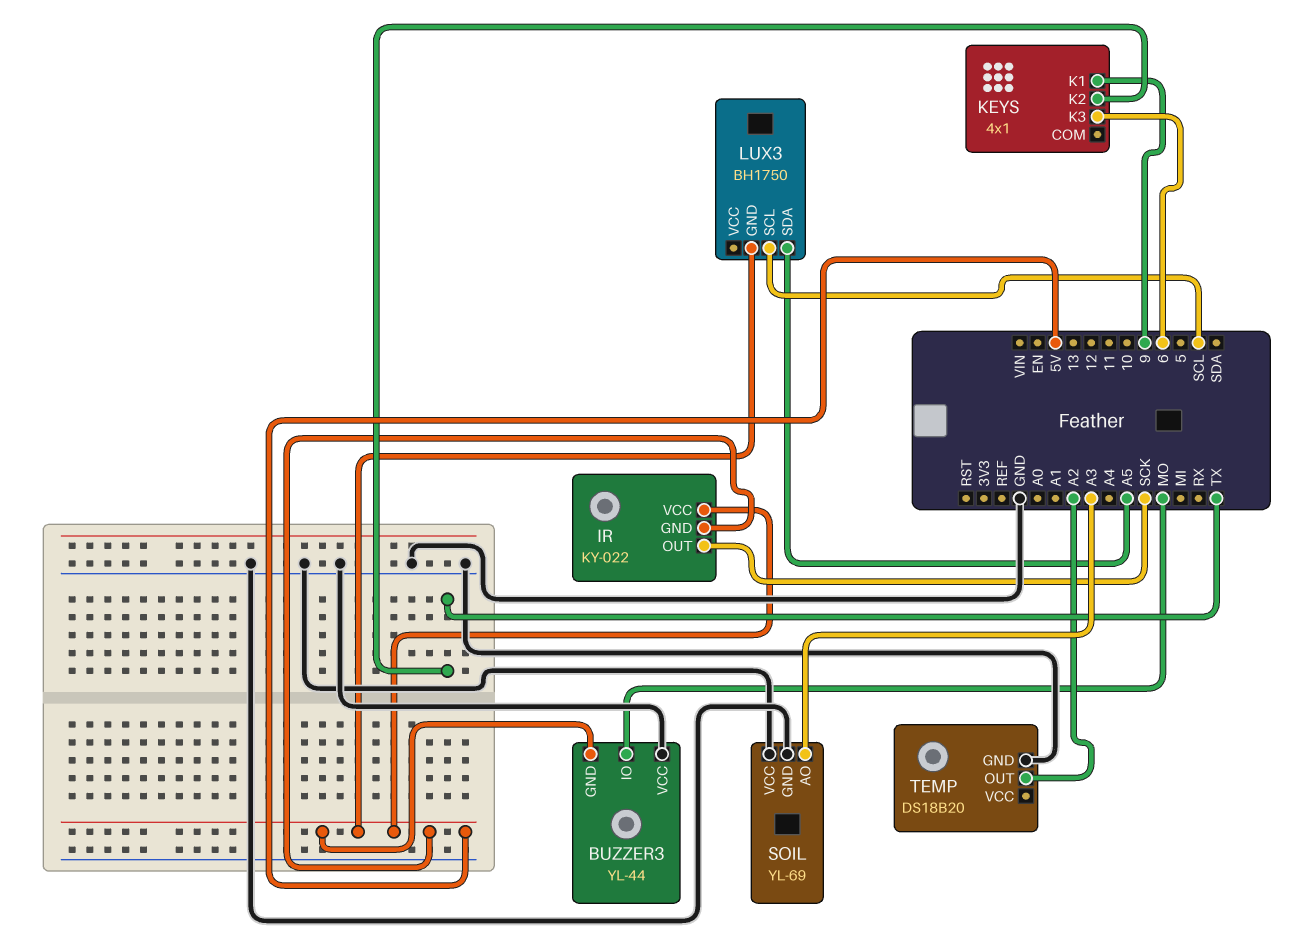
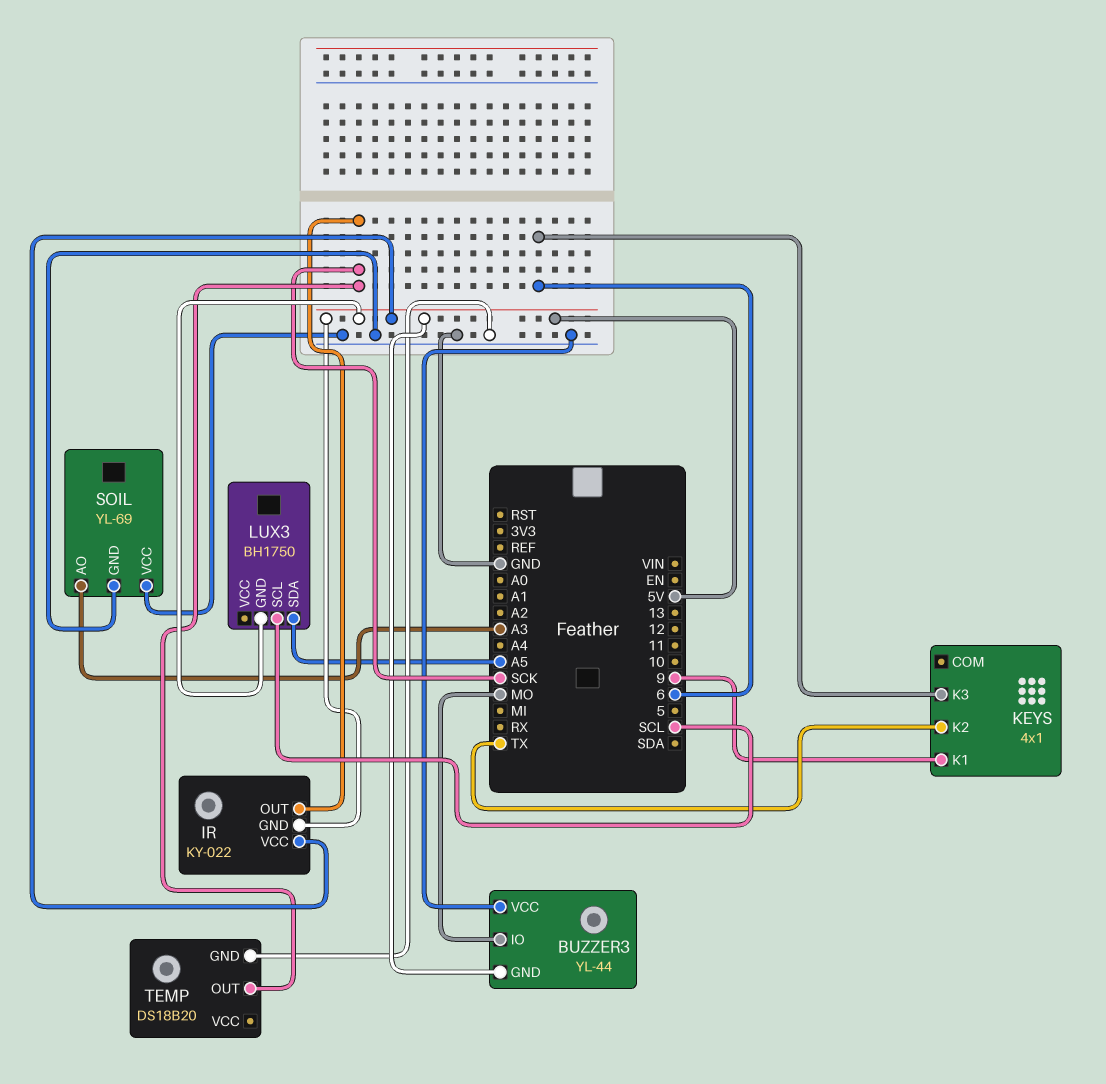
TEMP pin OUT: A2 -> SCK

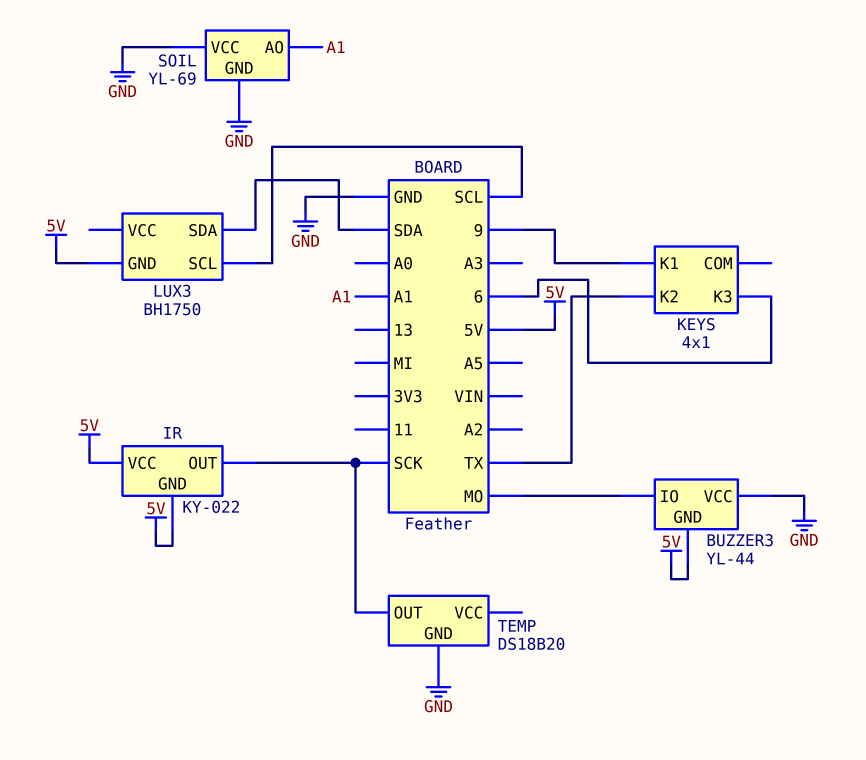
LUX3 pin SDA: A5 -> SDA
SOIL pin AO: A3 -> A1

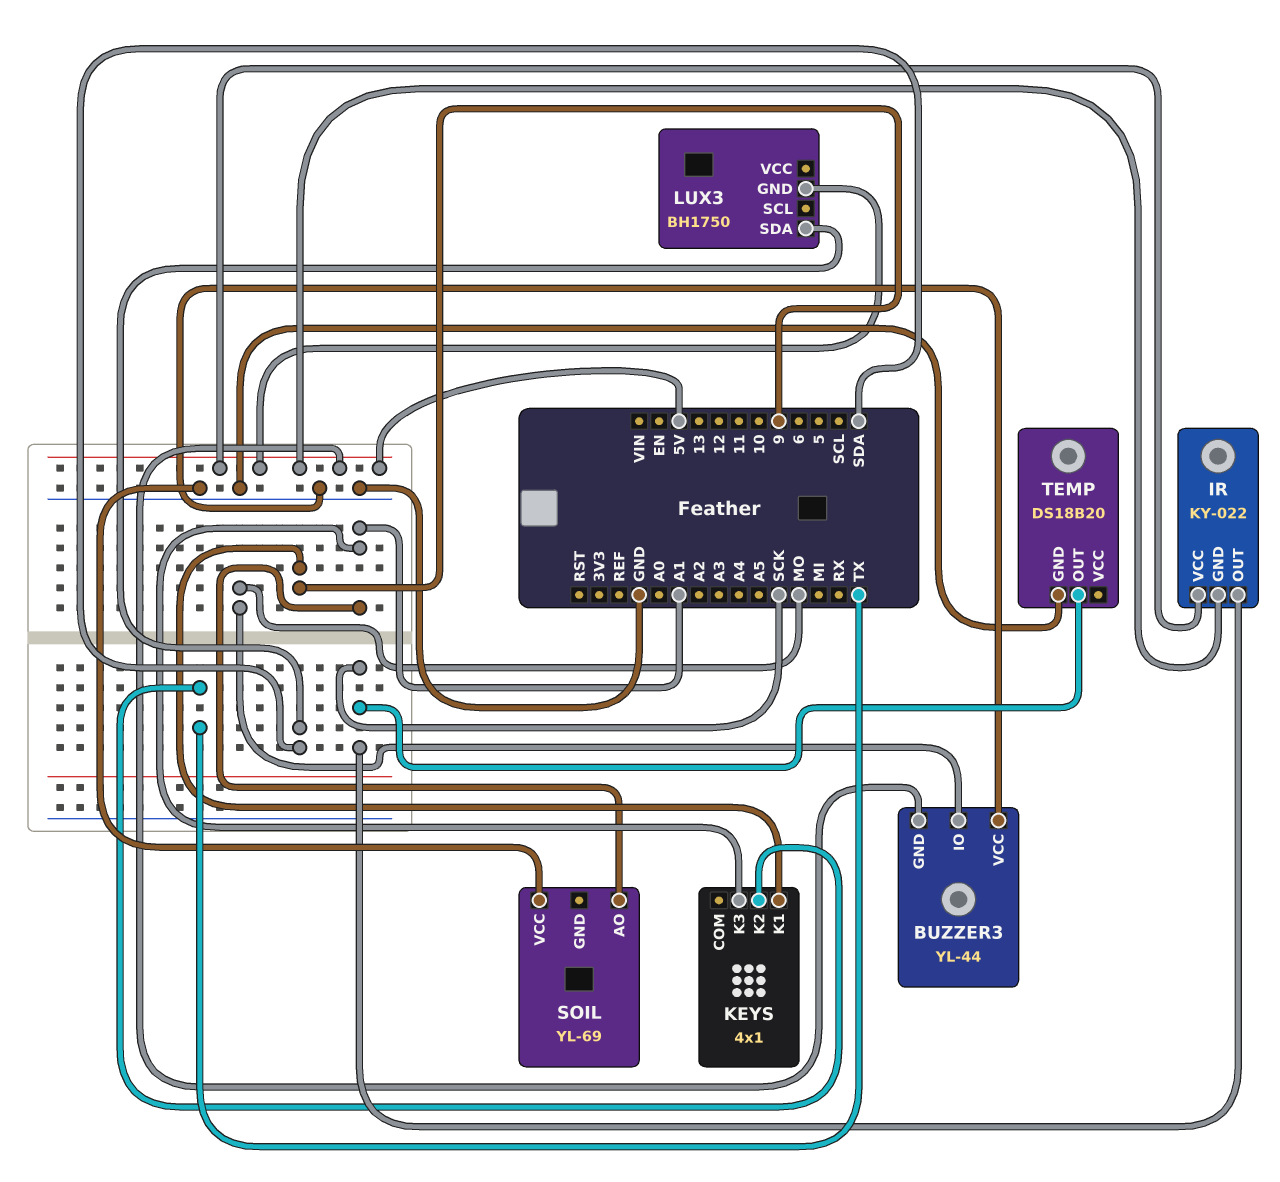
KEYS pin K3: 6 -> A1
LUX3 pin SCL: SCL -> none
SOIL pin GND: GND -> none

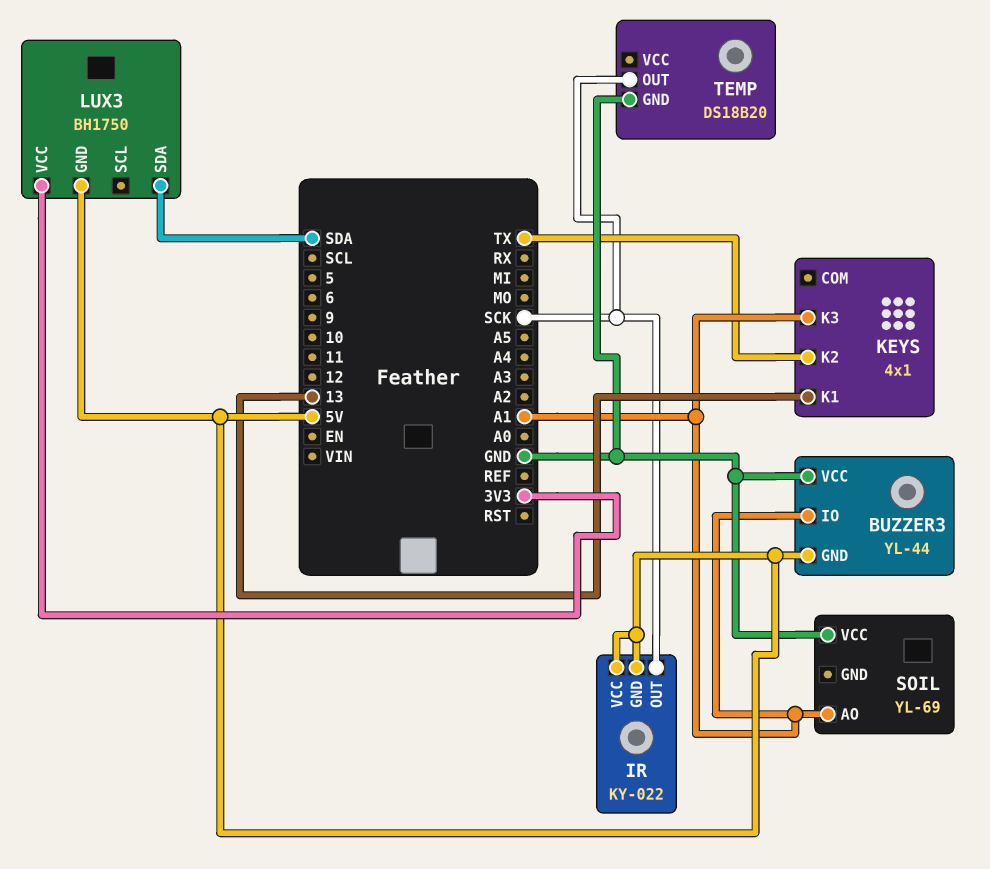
BUZZER3 pin IO: MO -> A1
KEYS pin K1: 9 -> 13
LUX3 pin VCC: none -> 3V3

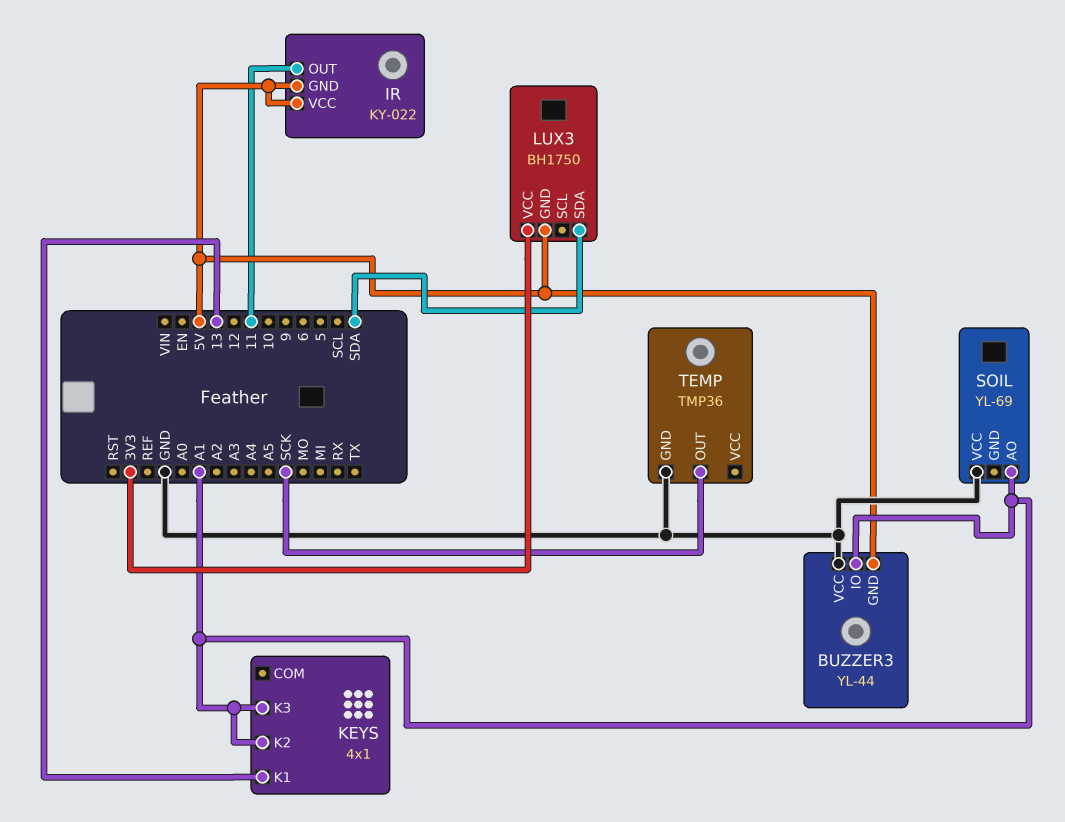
IR pin OUT: SCK -> 11
KEYS pin K2: TX -> A1
TEMP: DS18B20 -> TMP36

